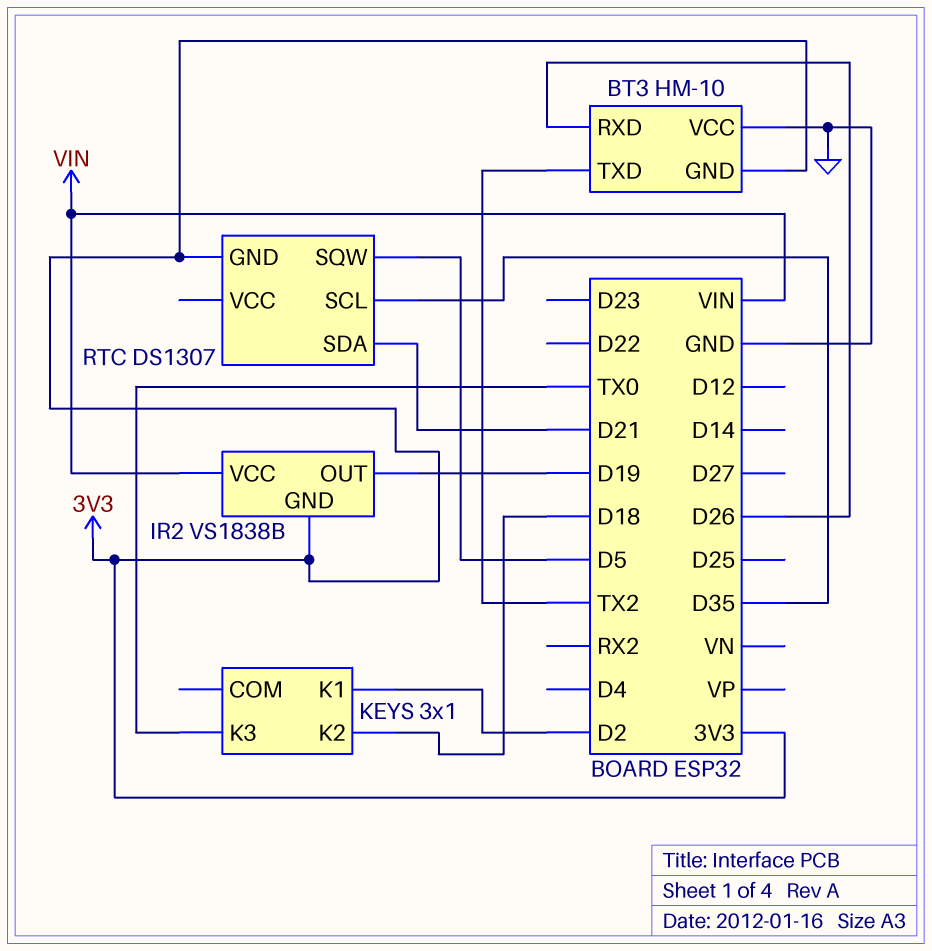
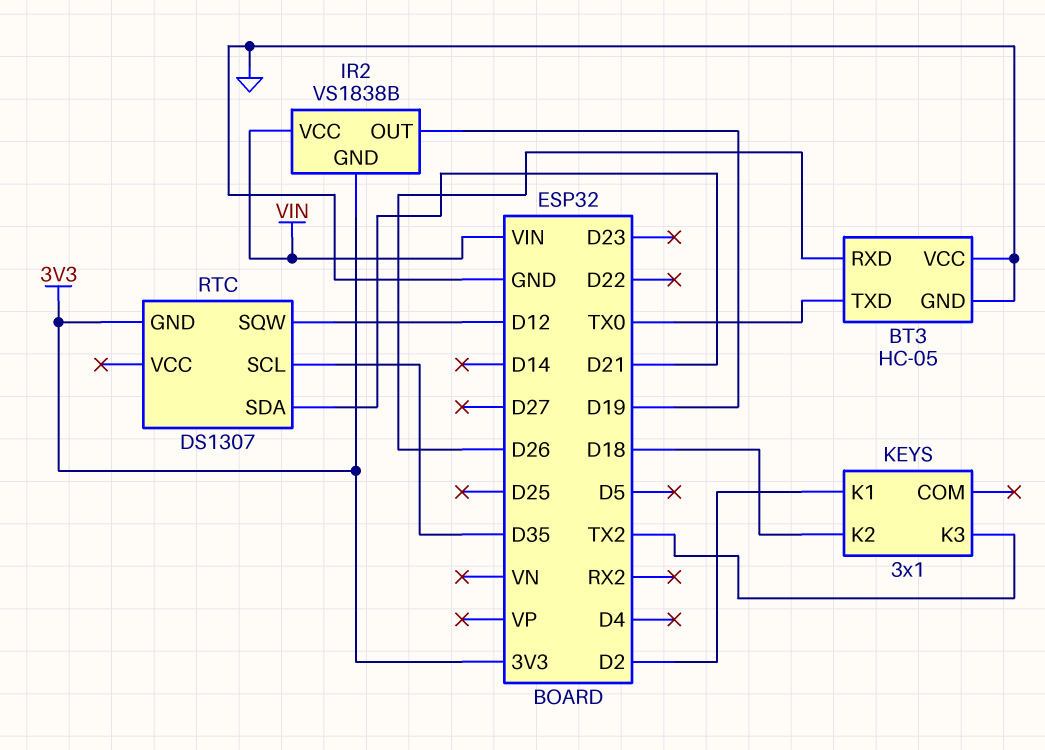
BT3: HM-10 -> HC-05
BT3 pin GND: 3V3 -> GND
BT3 pin TXD: TX2 -> TX0
KEYS pin K3: TX0 -> TX2
RTC pin SQW: D5 -> D12

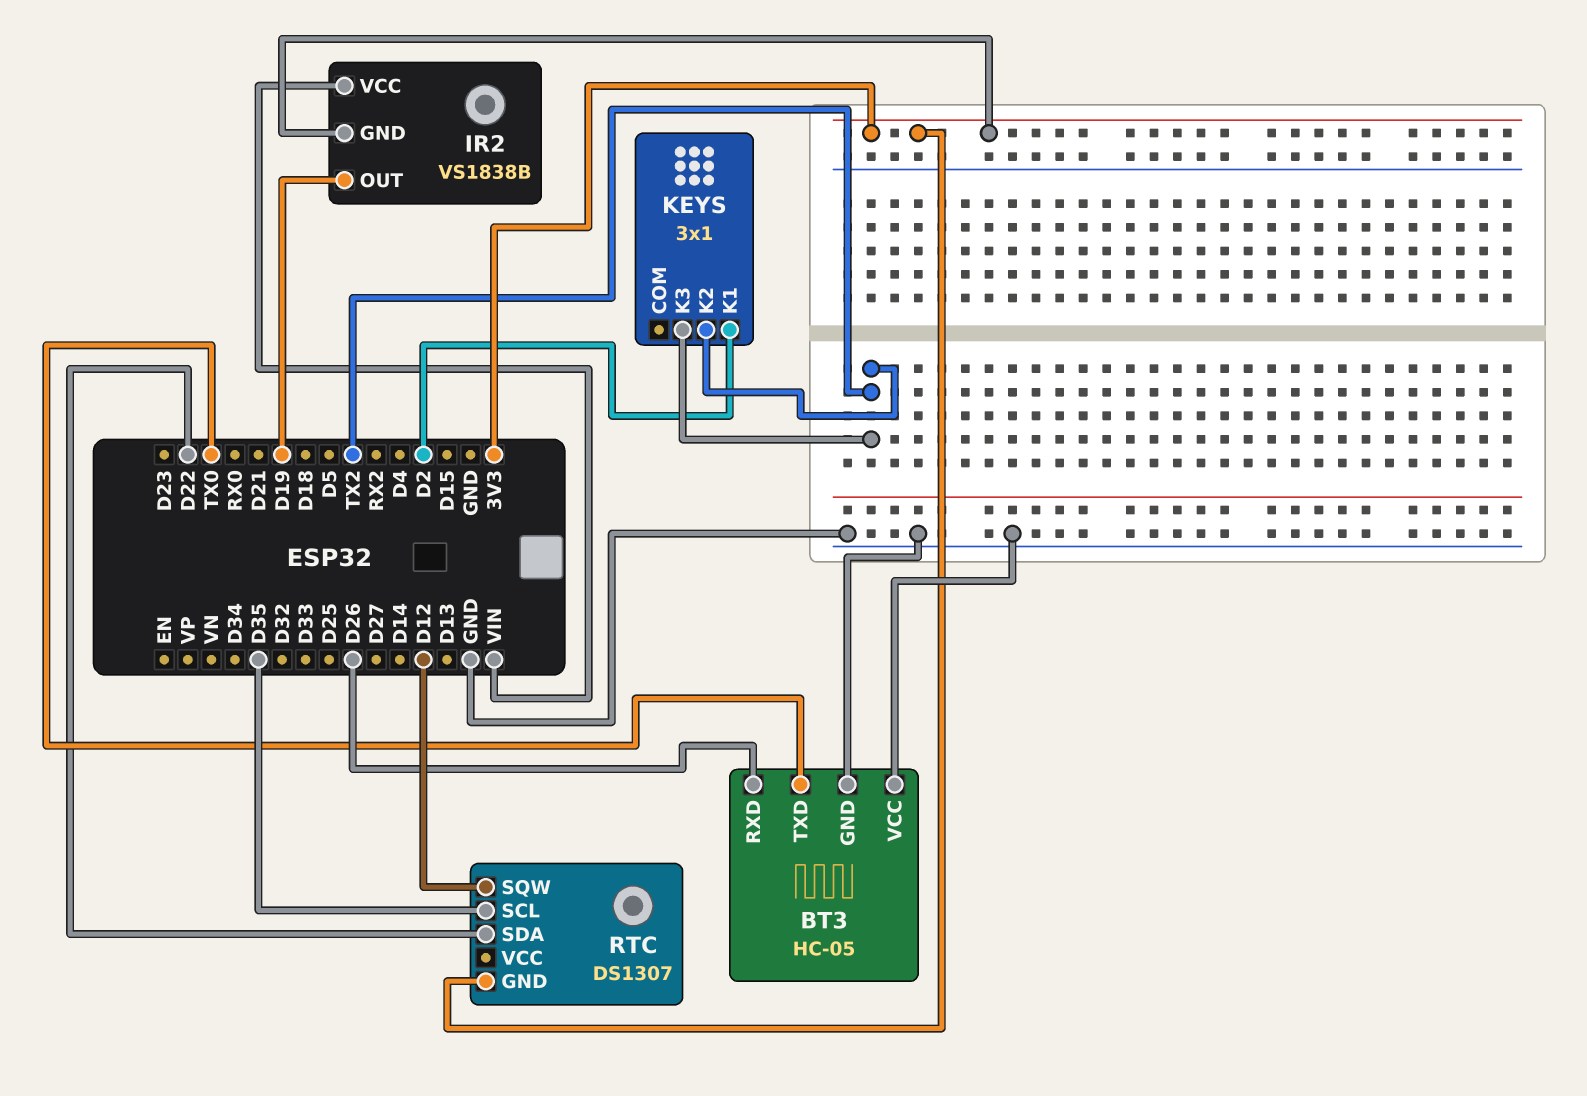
KEYS pin K2: D18 -> TX2
RTC pin SDA: D21 -> D22

